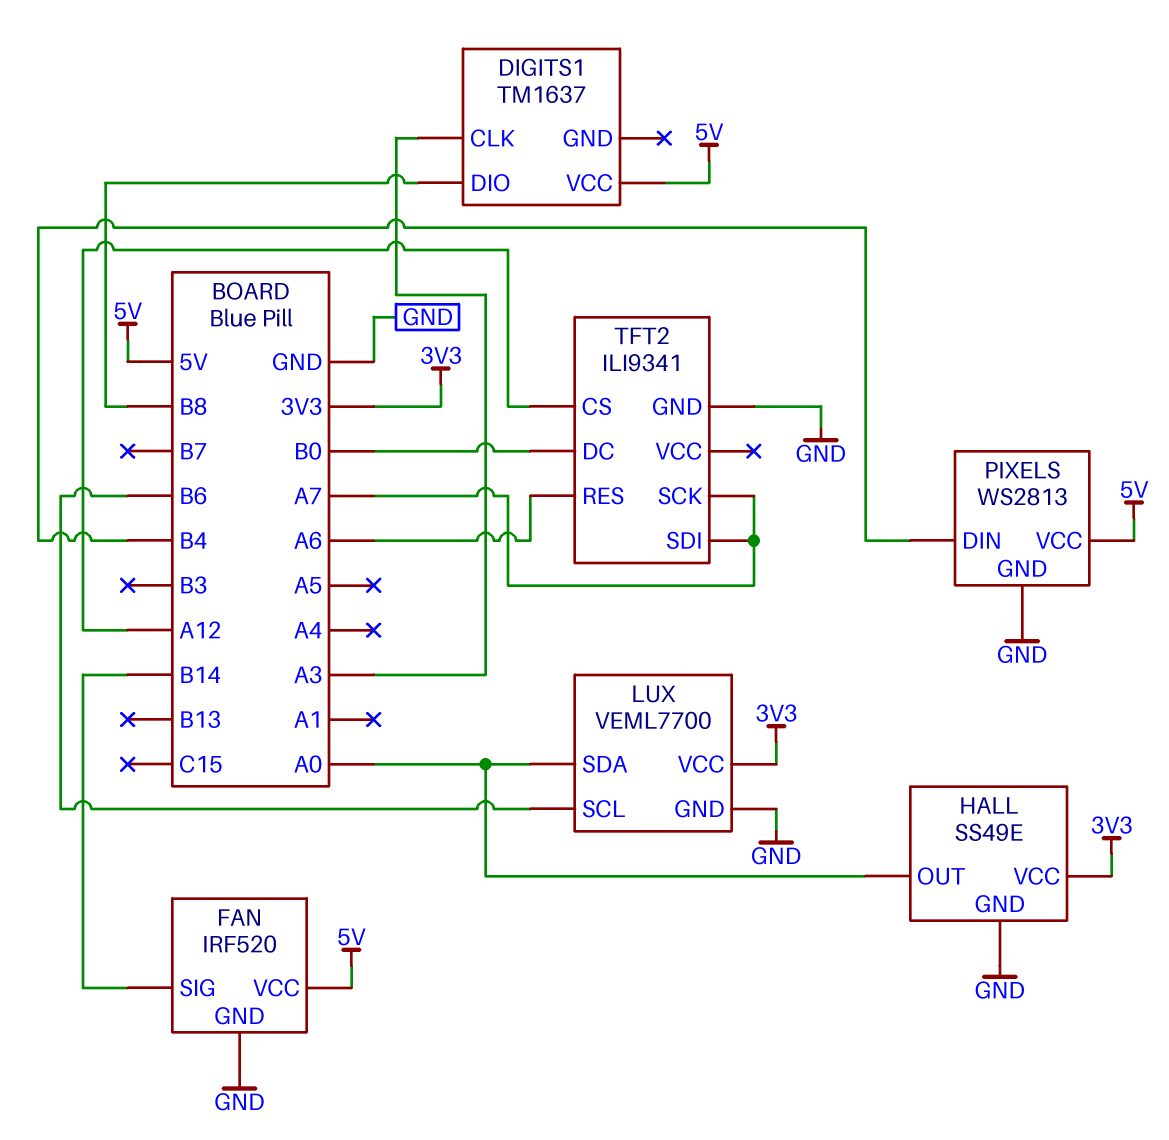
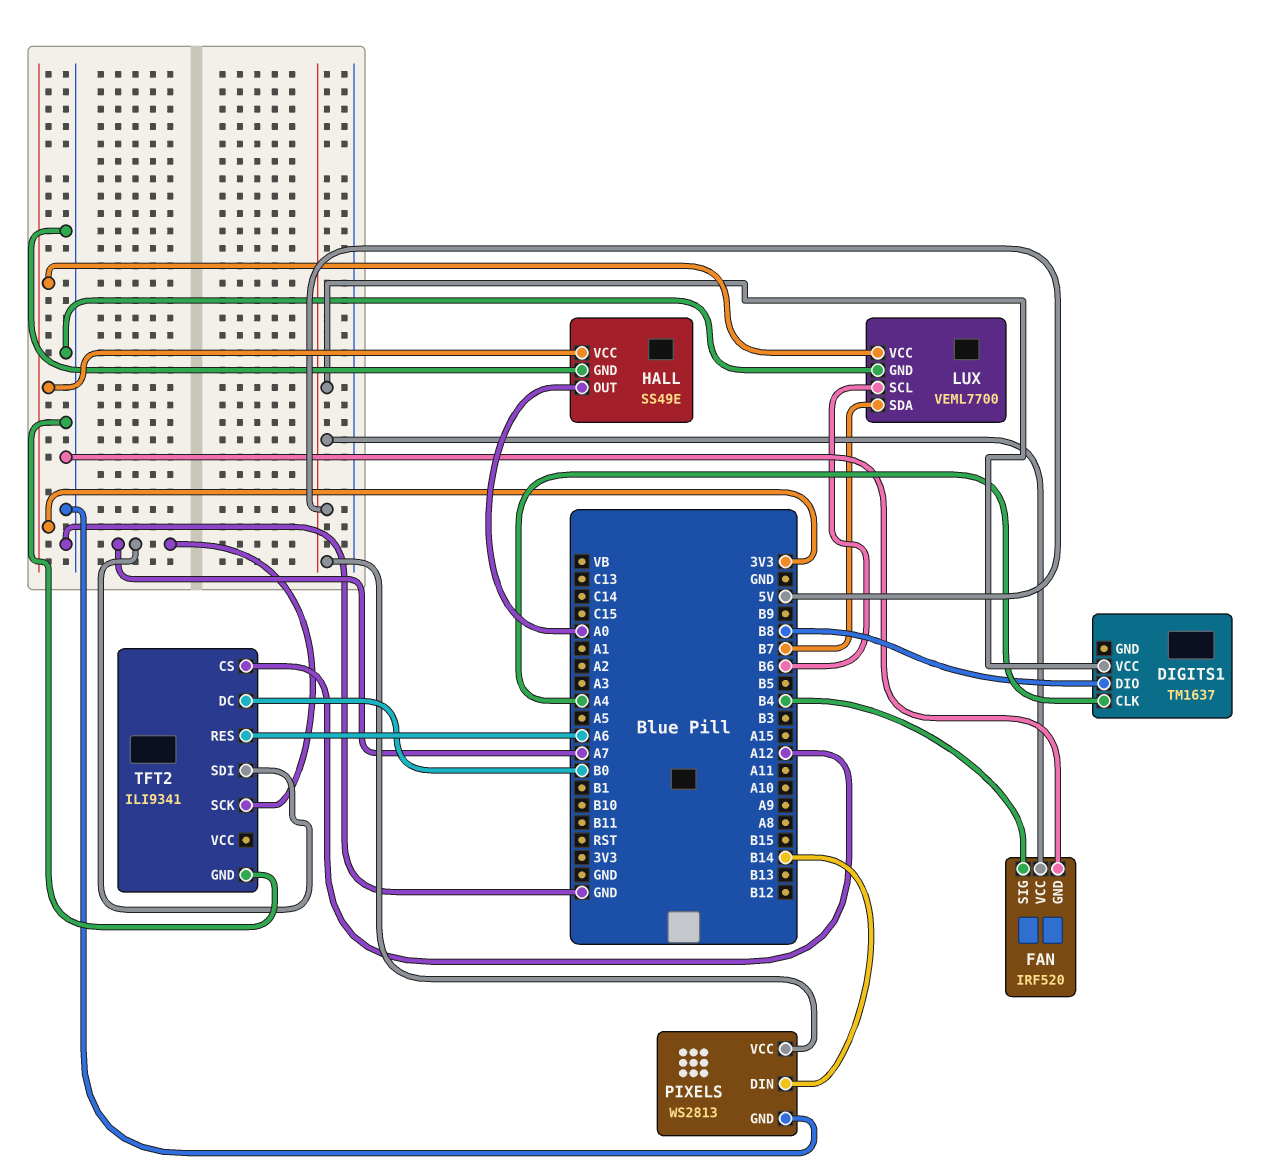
DIGITS1 pin CLK: A3 -> A4
FAN pin SIG: B14 -> B4
LUX pin SDA: A0 -> B7
PIXELS pin DIN: B4 -> B14

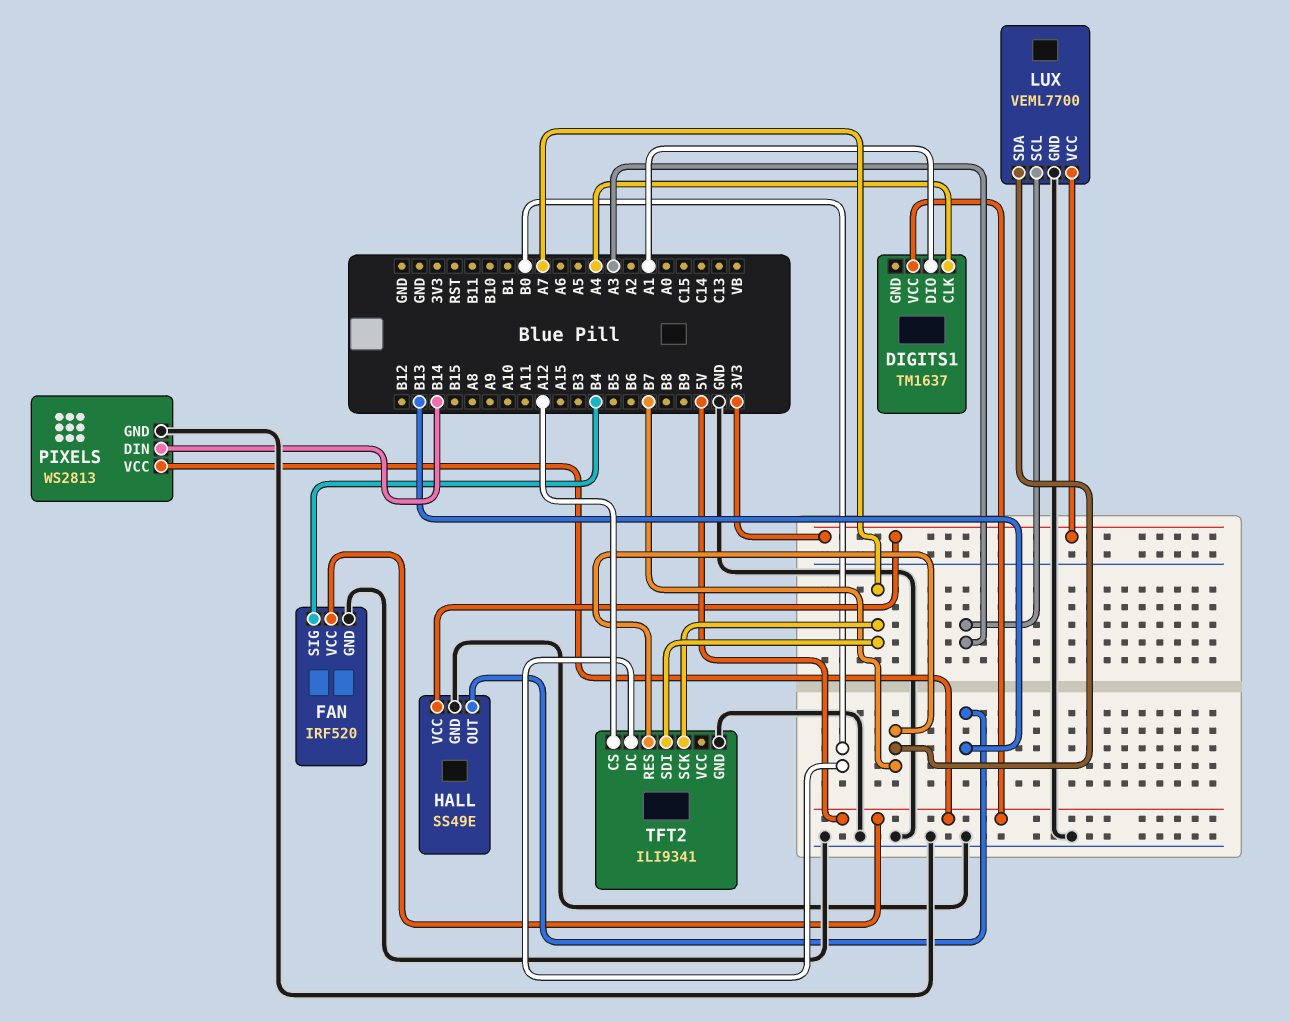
DIGITS1 pin DIO: B8 -> A1
HALL pin OUT: A0 -> B13
LUX pin SCL: B6 -> A3
TFT2 pin RES: A6 -> B7

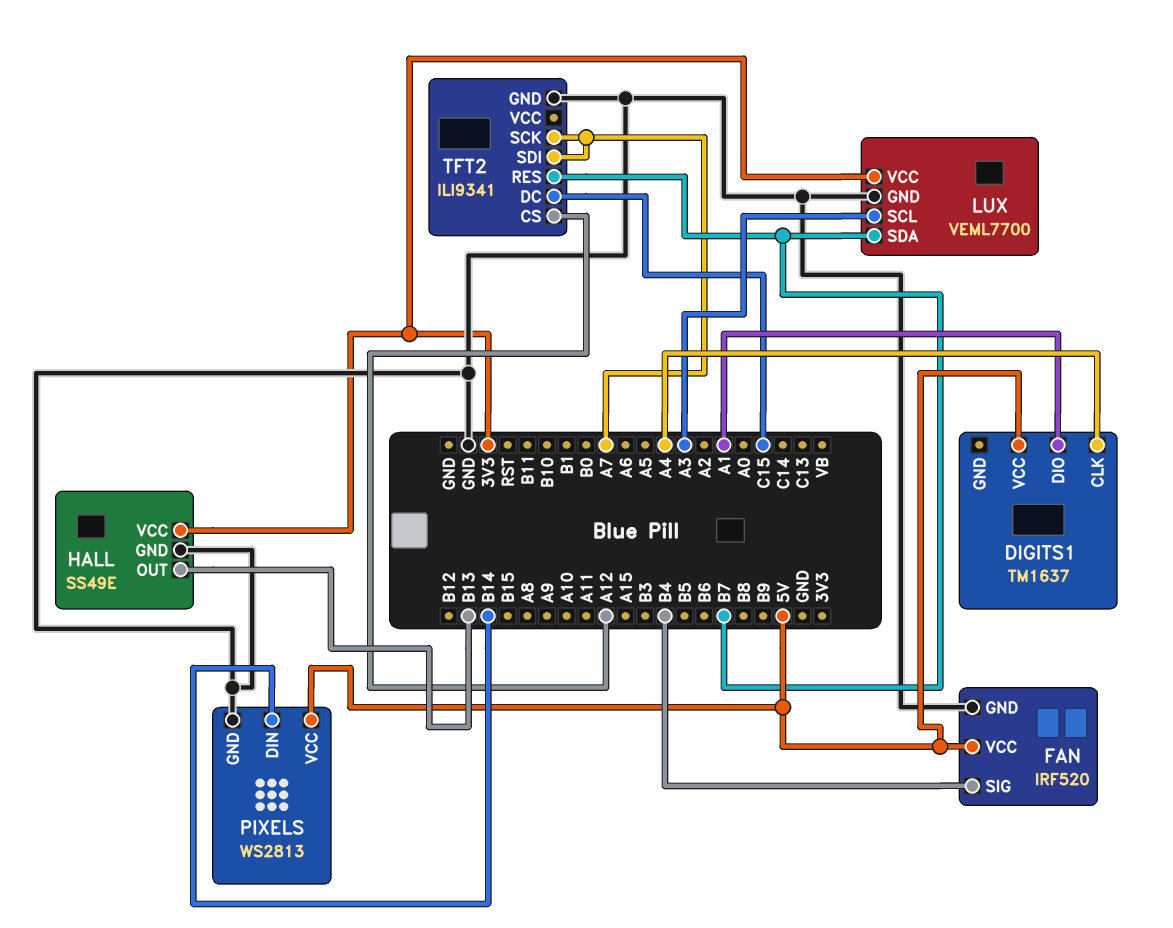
TFT2 pin DC: B0 -> C15

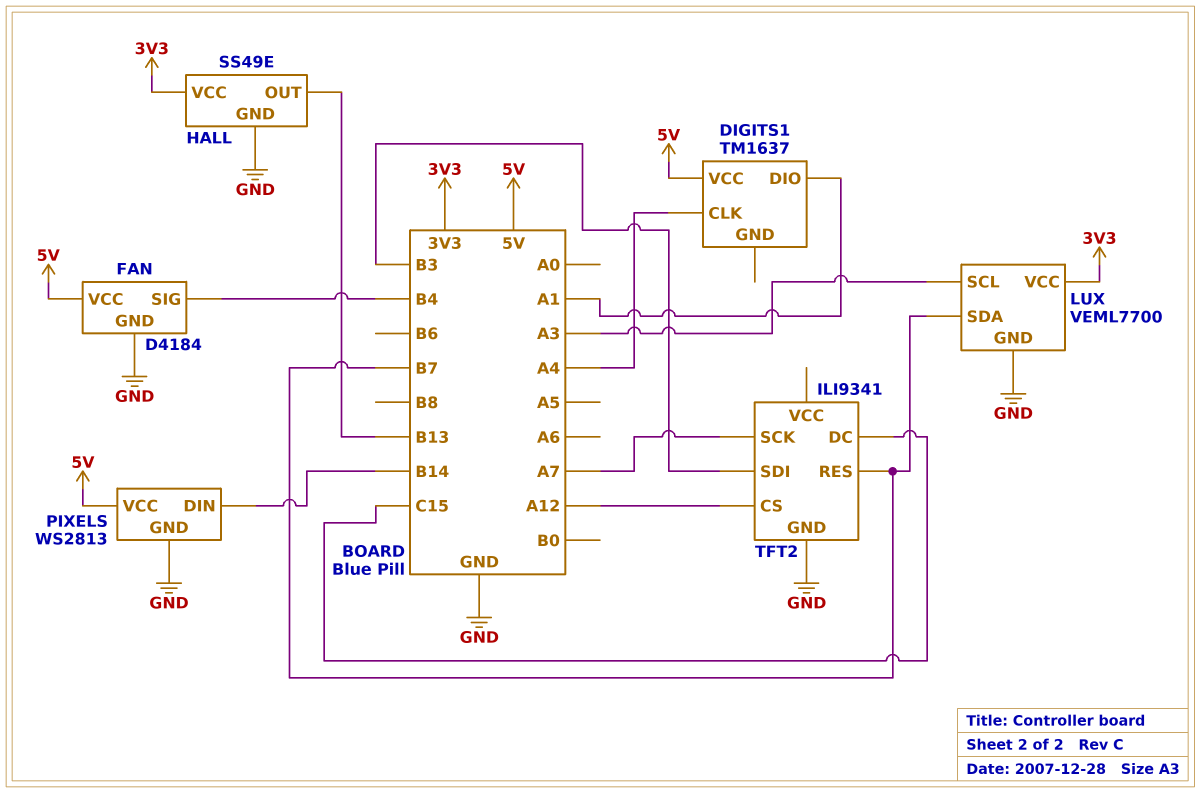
FAN: IRF520 -> D4184
TFT2 pin SDI: A7 -> B3

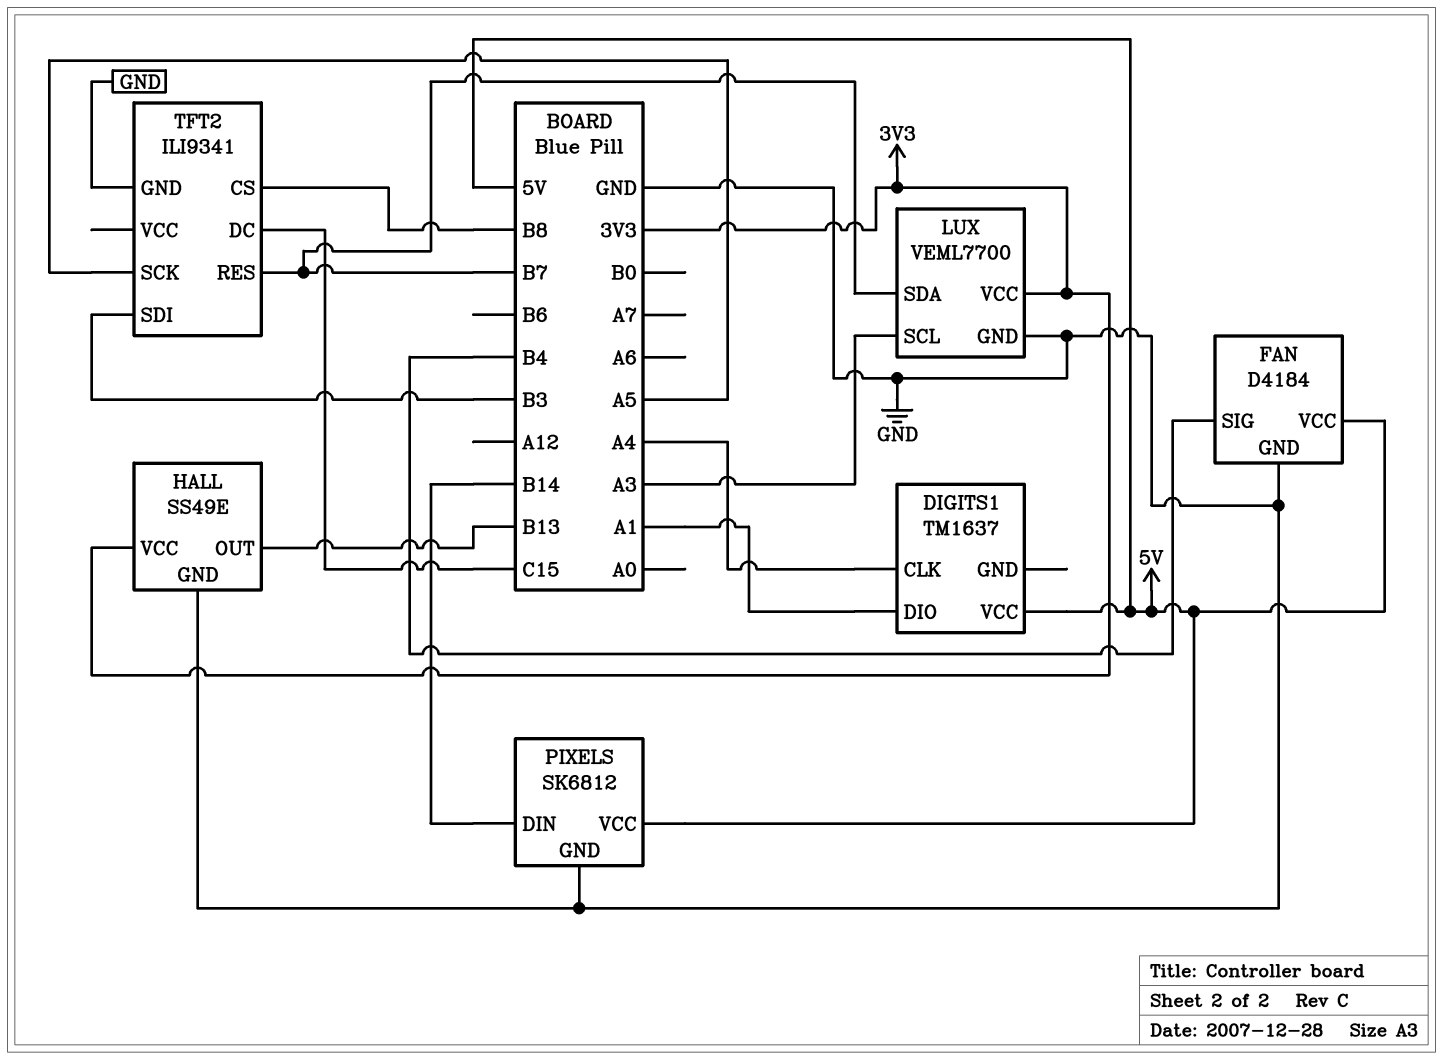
PIXELS: WS2813 -> SK6812
TFT2 pin CS: A12 -> B8
TFT2 pin SCK: A7 -> A5

